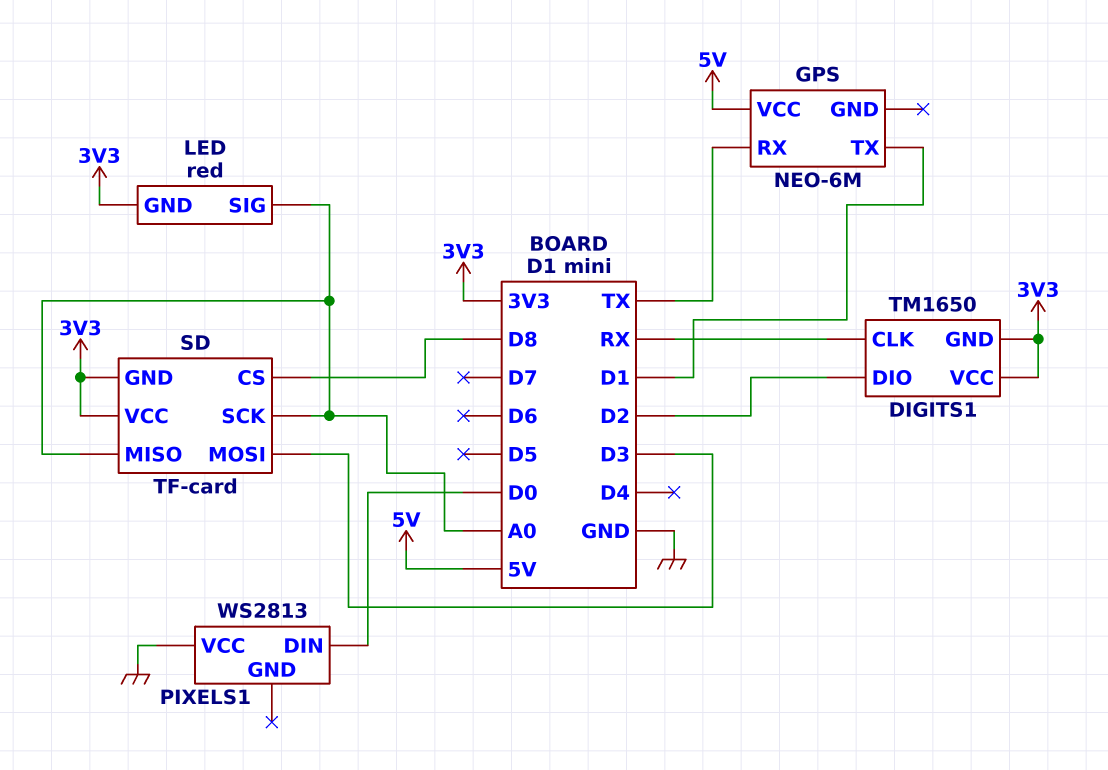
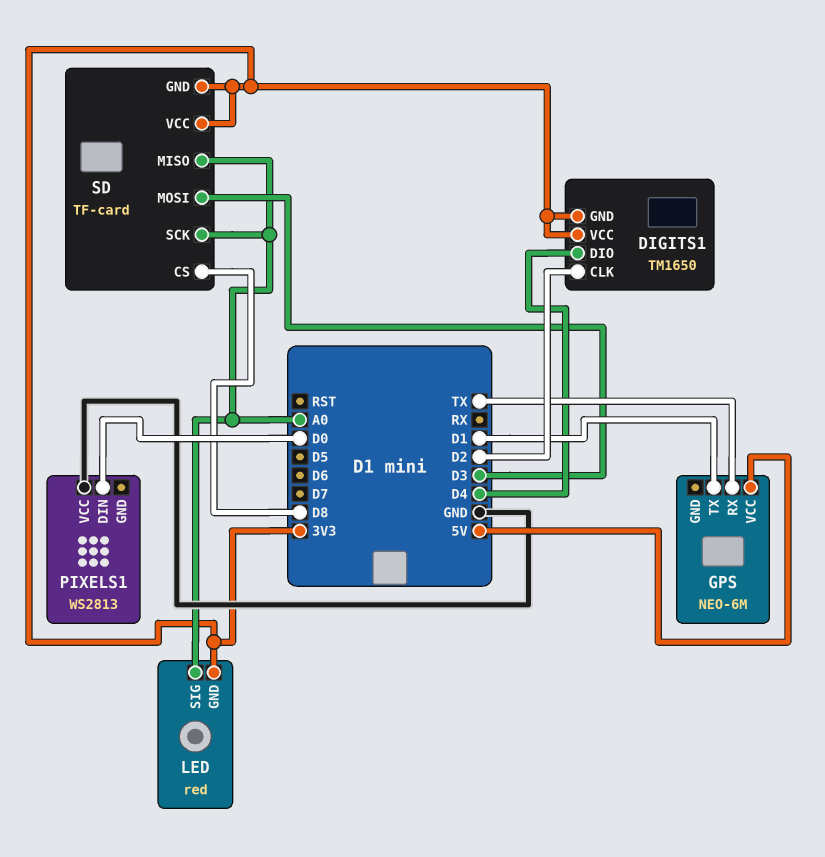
DIGITS1 pin CLK: RX -> D2
DIGITS1 pin DIO: D2 -> D4

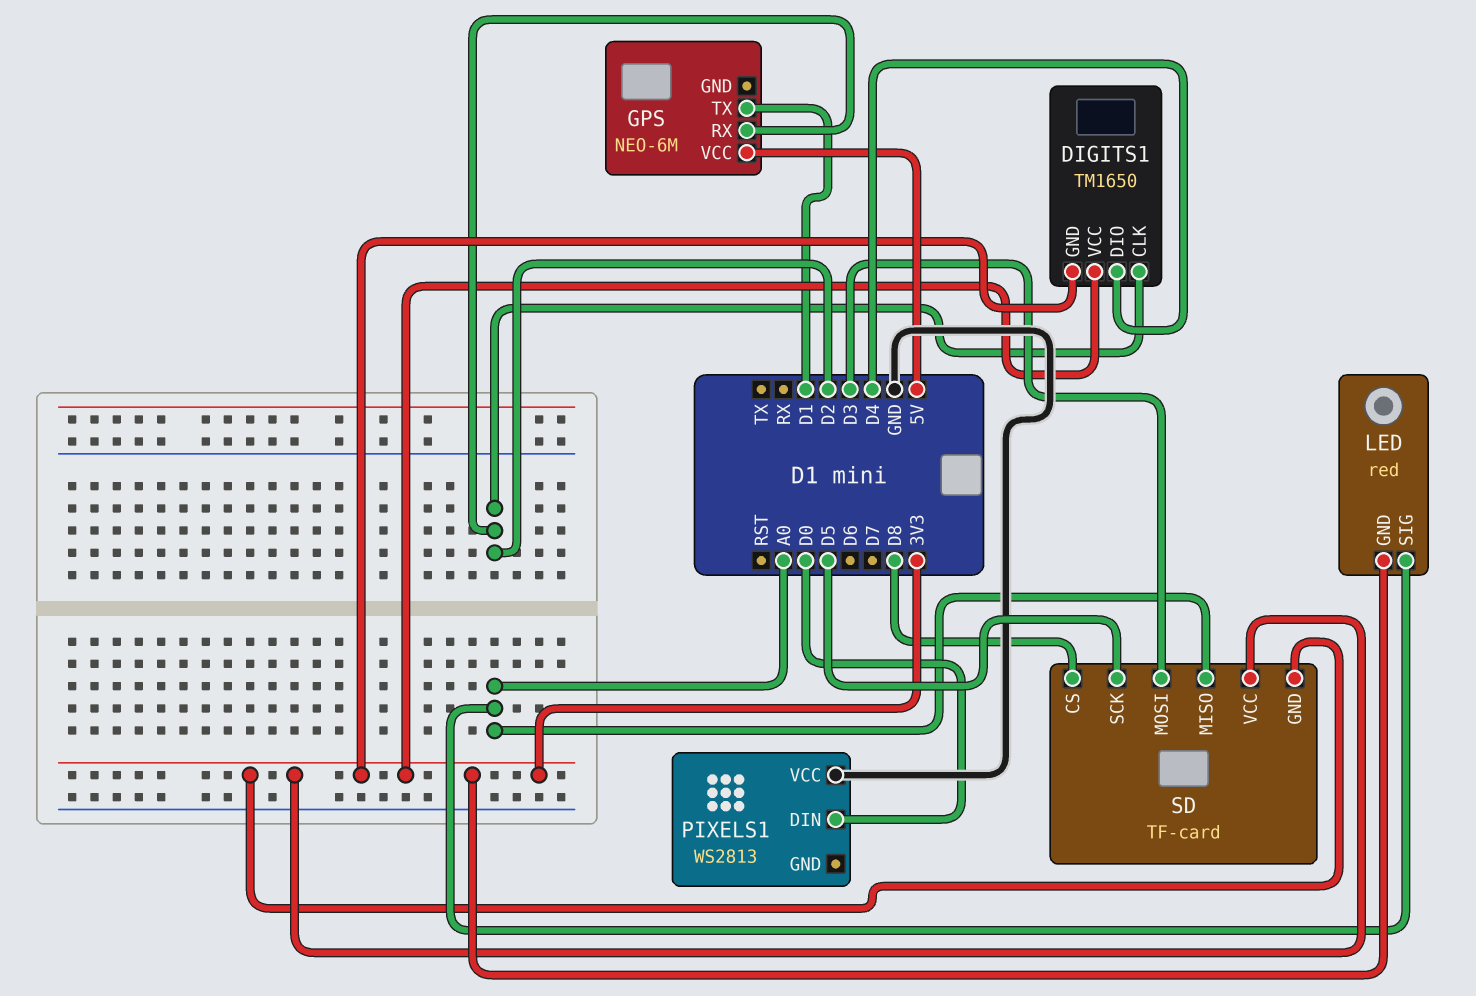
GPS pin RX: TX -> D2
SD pin SCK: A0 -> D5

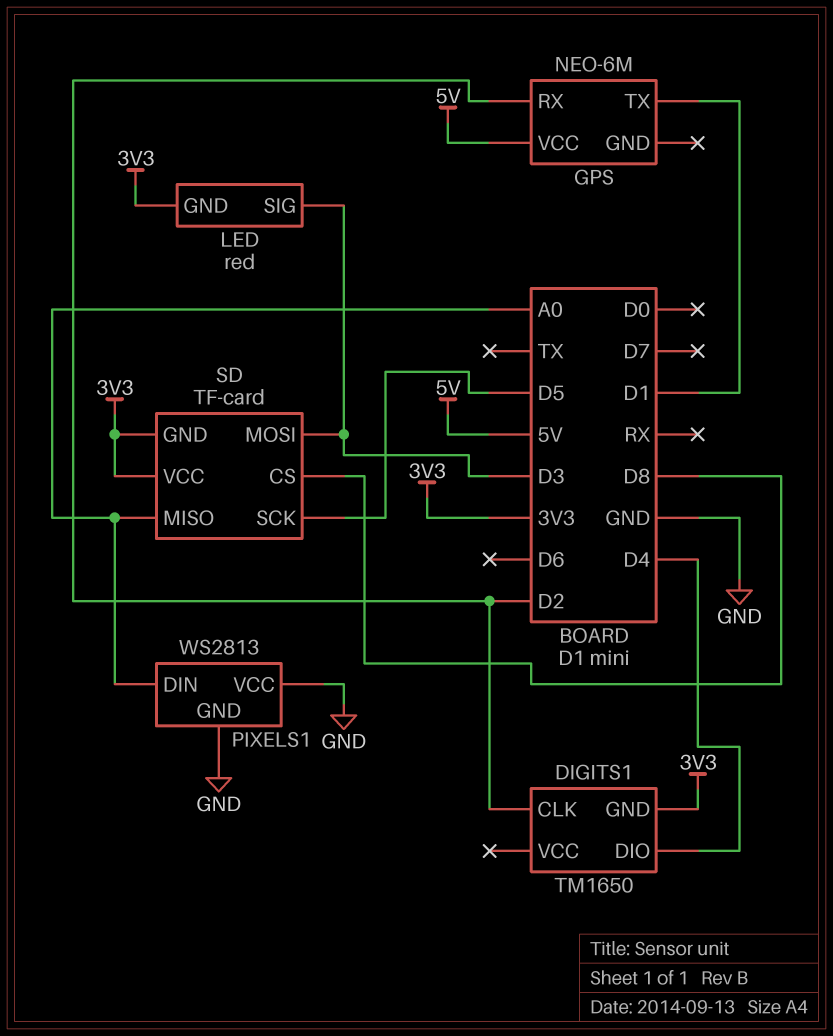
DIGITS1 pin VCC: 3V3 -> none
LED pin SIG: A0 -> D3
PIXELS1 pin DIN: D0 -> A0
PIXELS1 pin GND: none -> GND

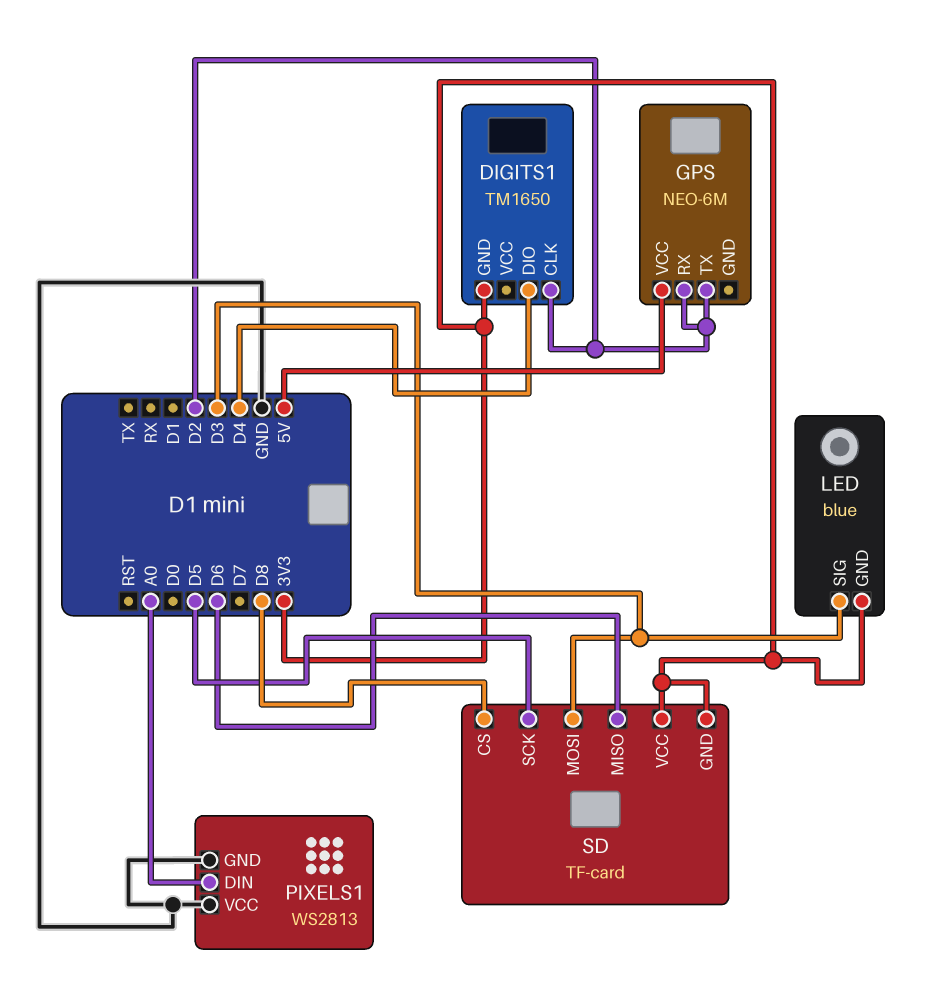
GPS pin TX: D1 -> D2
LED: red -> blue
SD pin MISO: A0 -> D6

